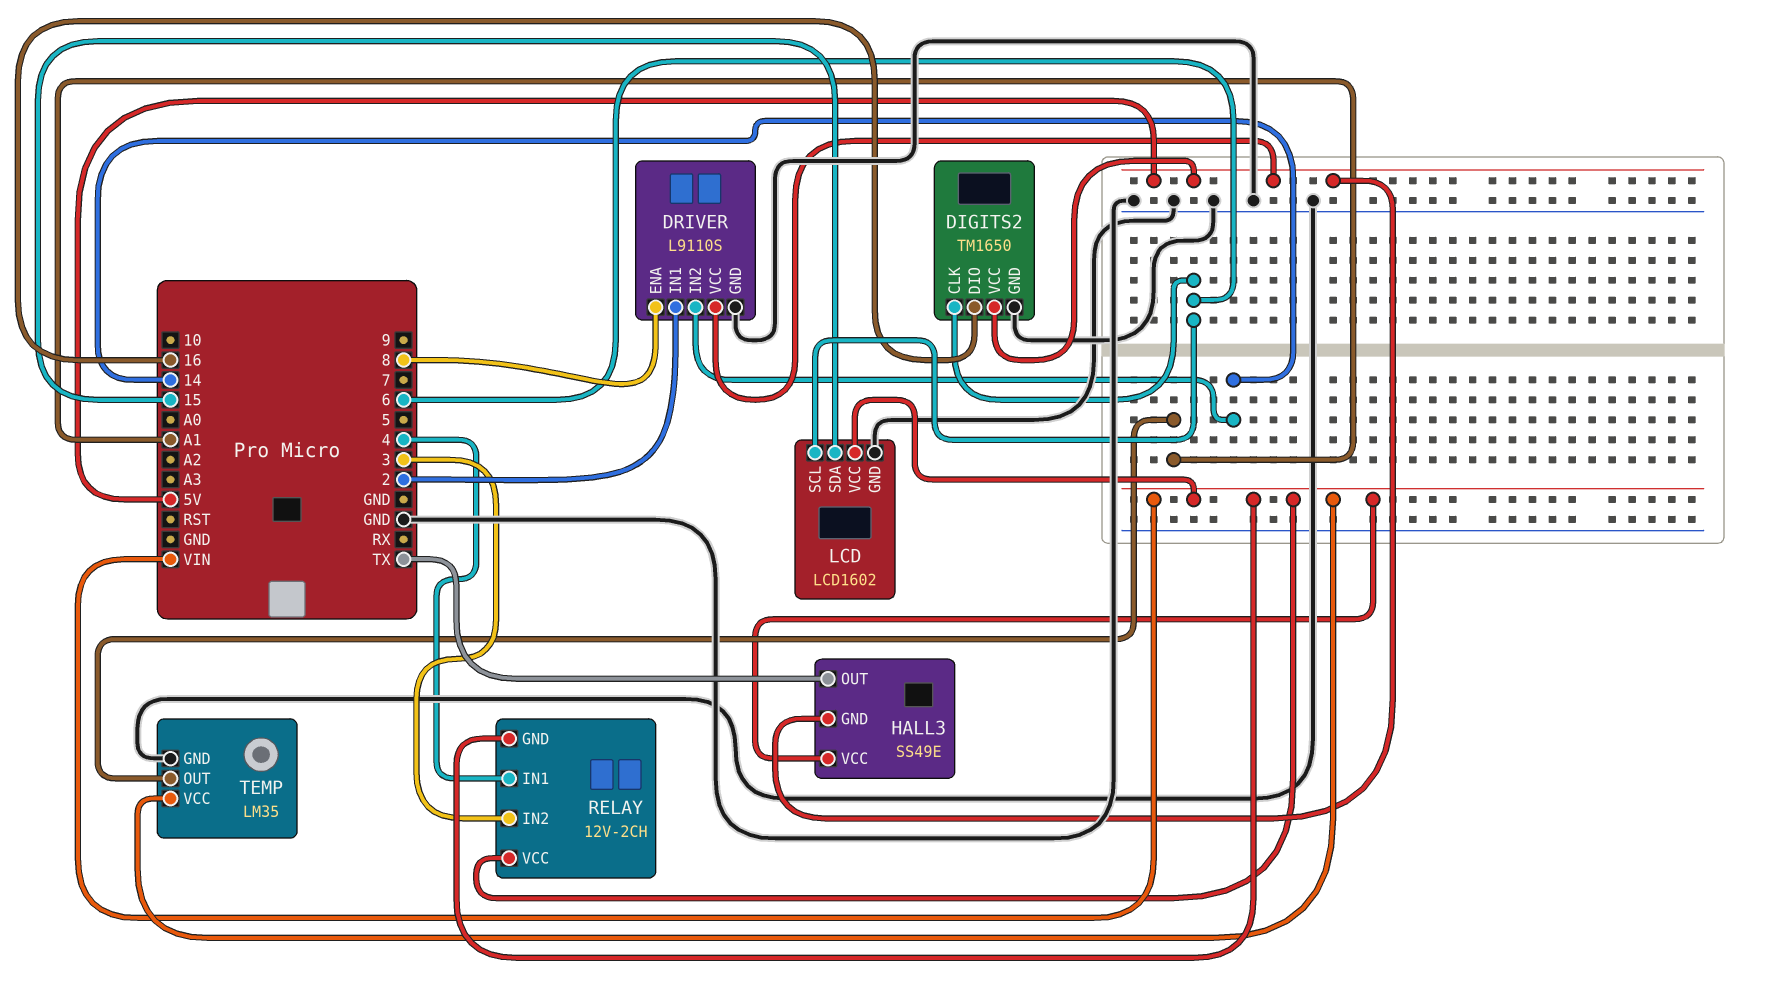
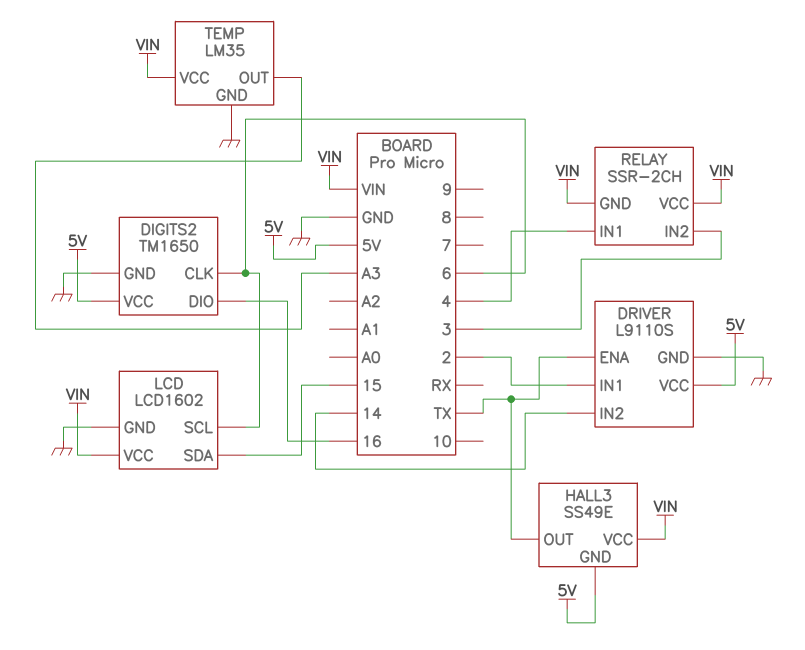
DRIVER pin ENA: 8 -> TX
RELAY: 12V-2CH -> SSR-2CH
TEMP pin OUT: A1 -> A3

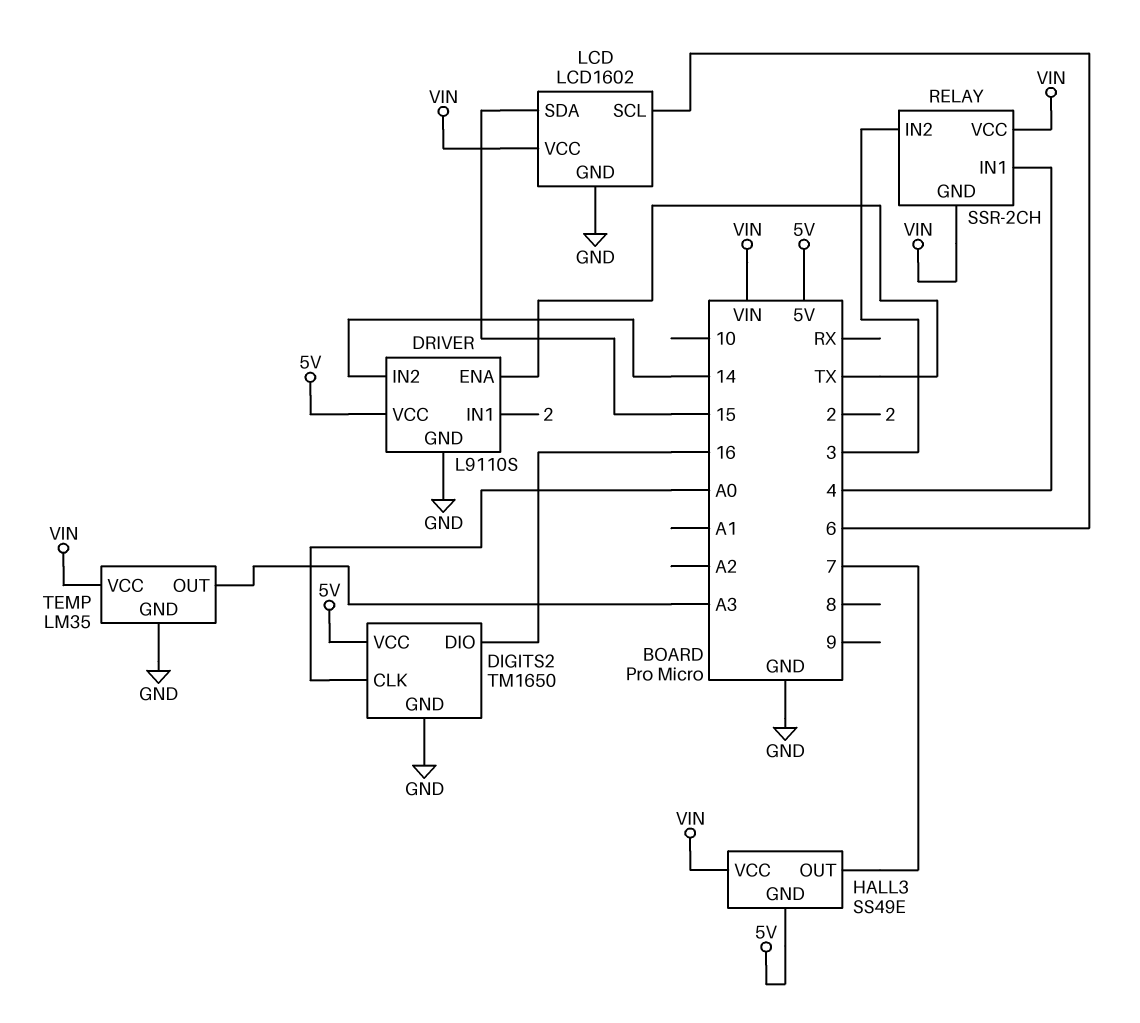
DIGITS2 pin CLK: 6 -> A0
HALL3 pin OUT: TX -> 7

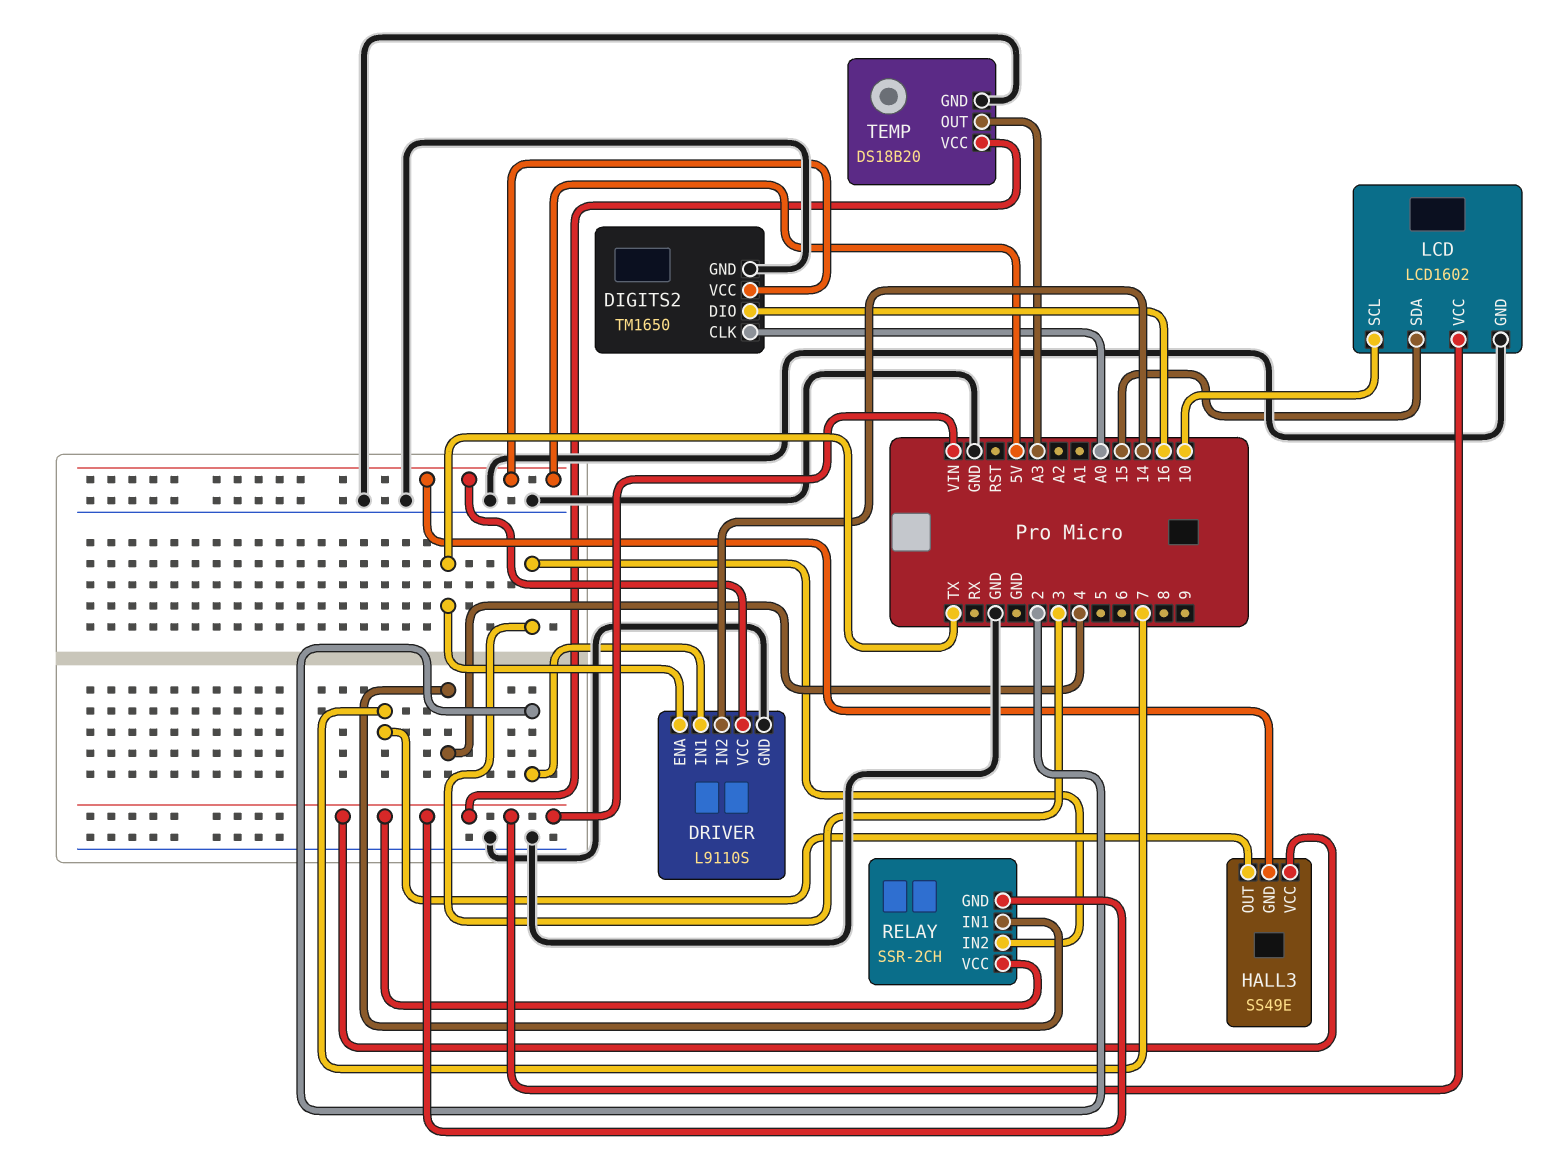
LCD pin SCL: 6 -> 10
TEMP: LM35 -> DS18B20

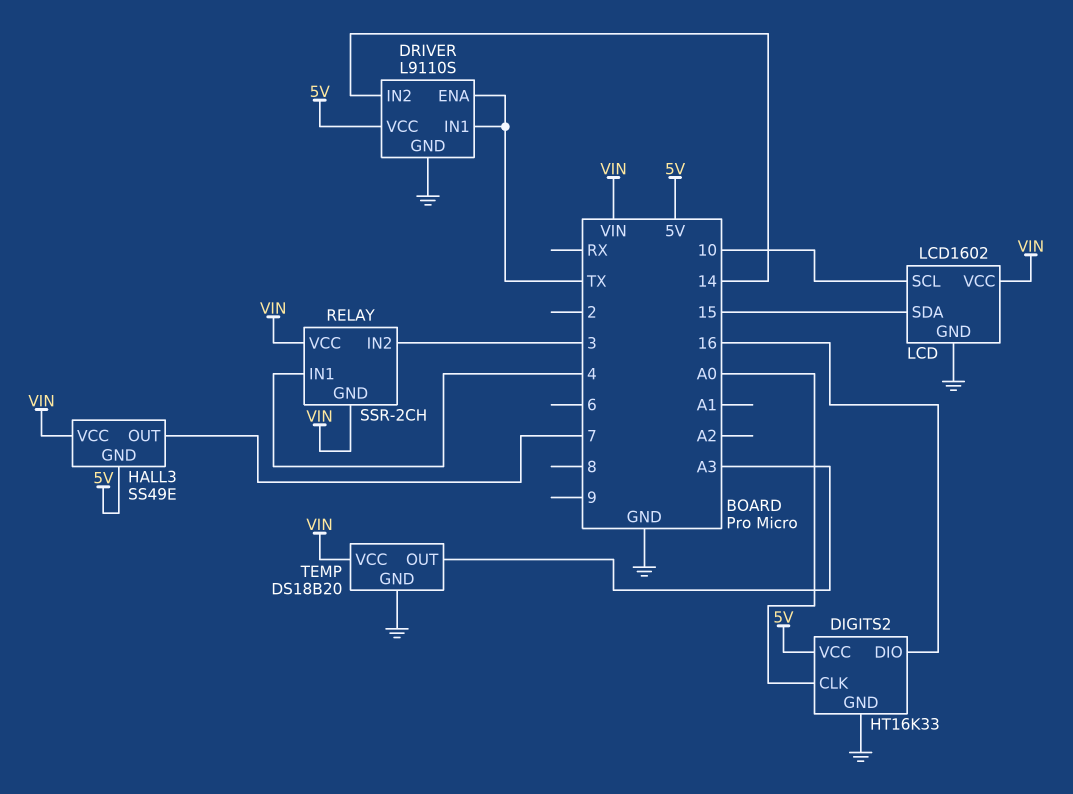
DIGITS2: TM1650 -> HT16K33
DRIVER pin IN1: 2 -> TX

